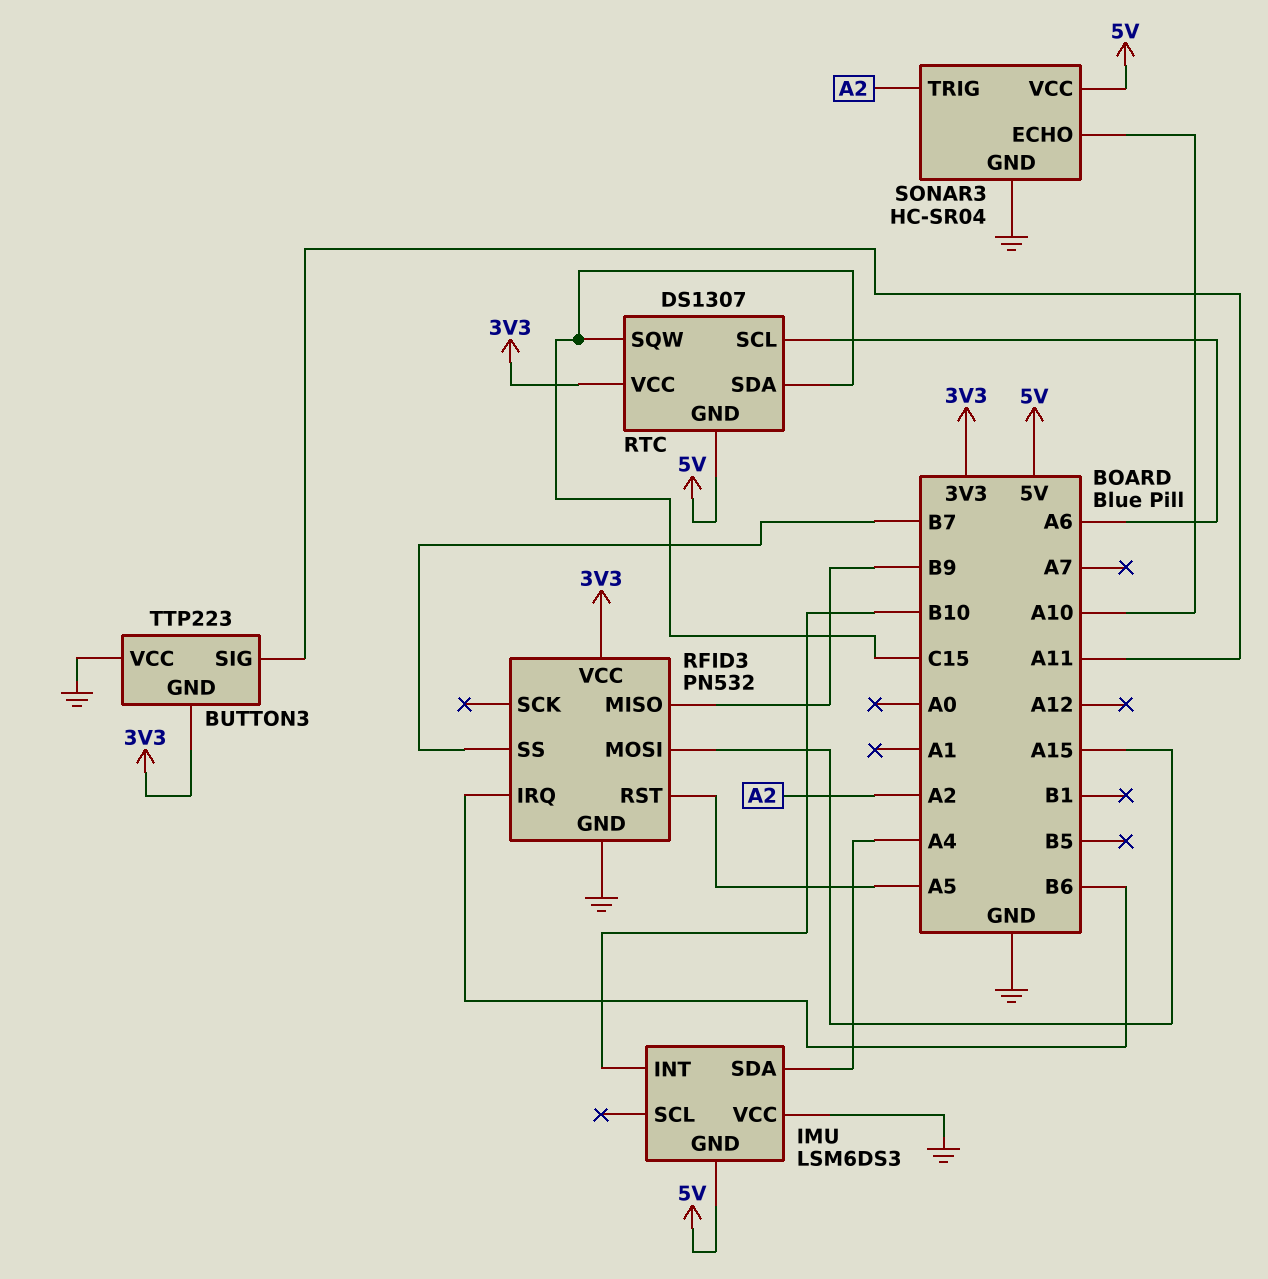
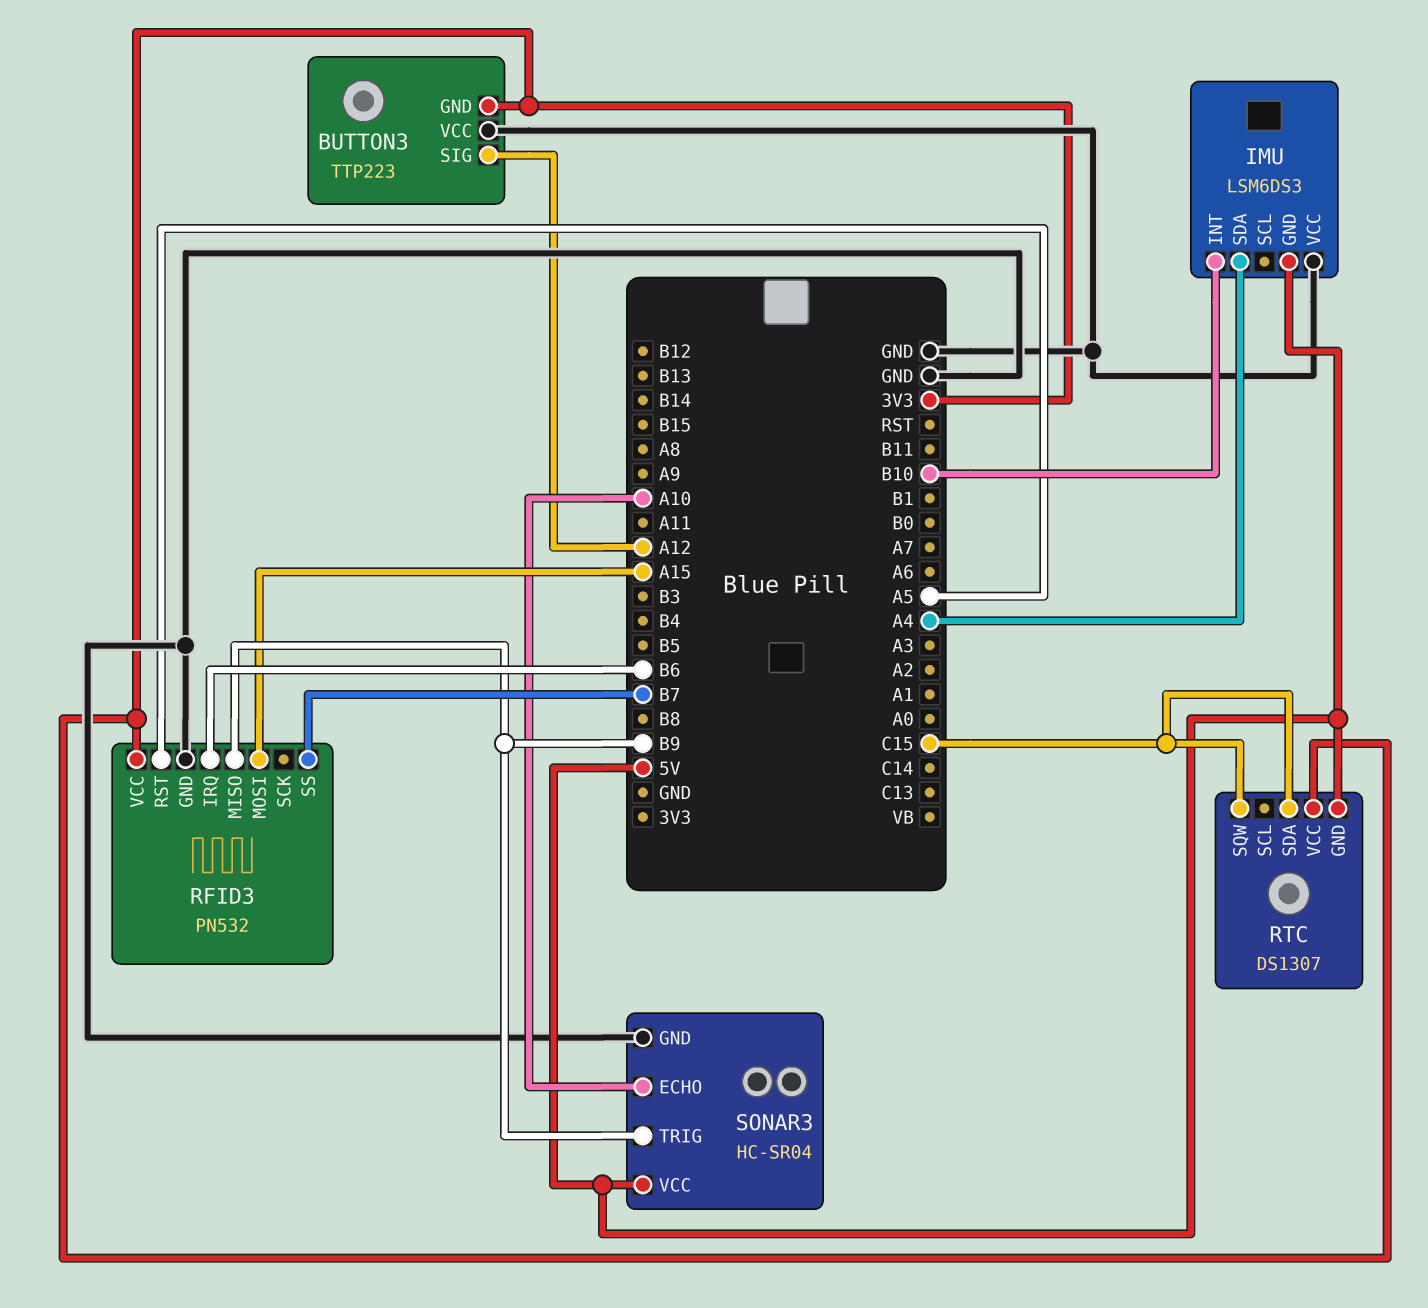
BUTTON3 pin SIG: A11 -> A12
RTC pin SCL: A6 -> none
SONAR3 pin TRIG: A2 -> B9

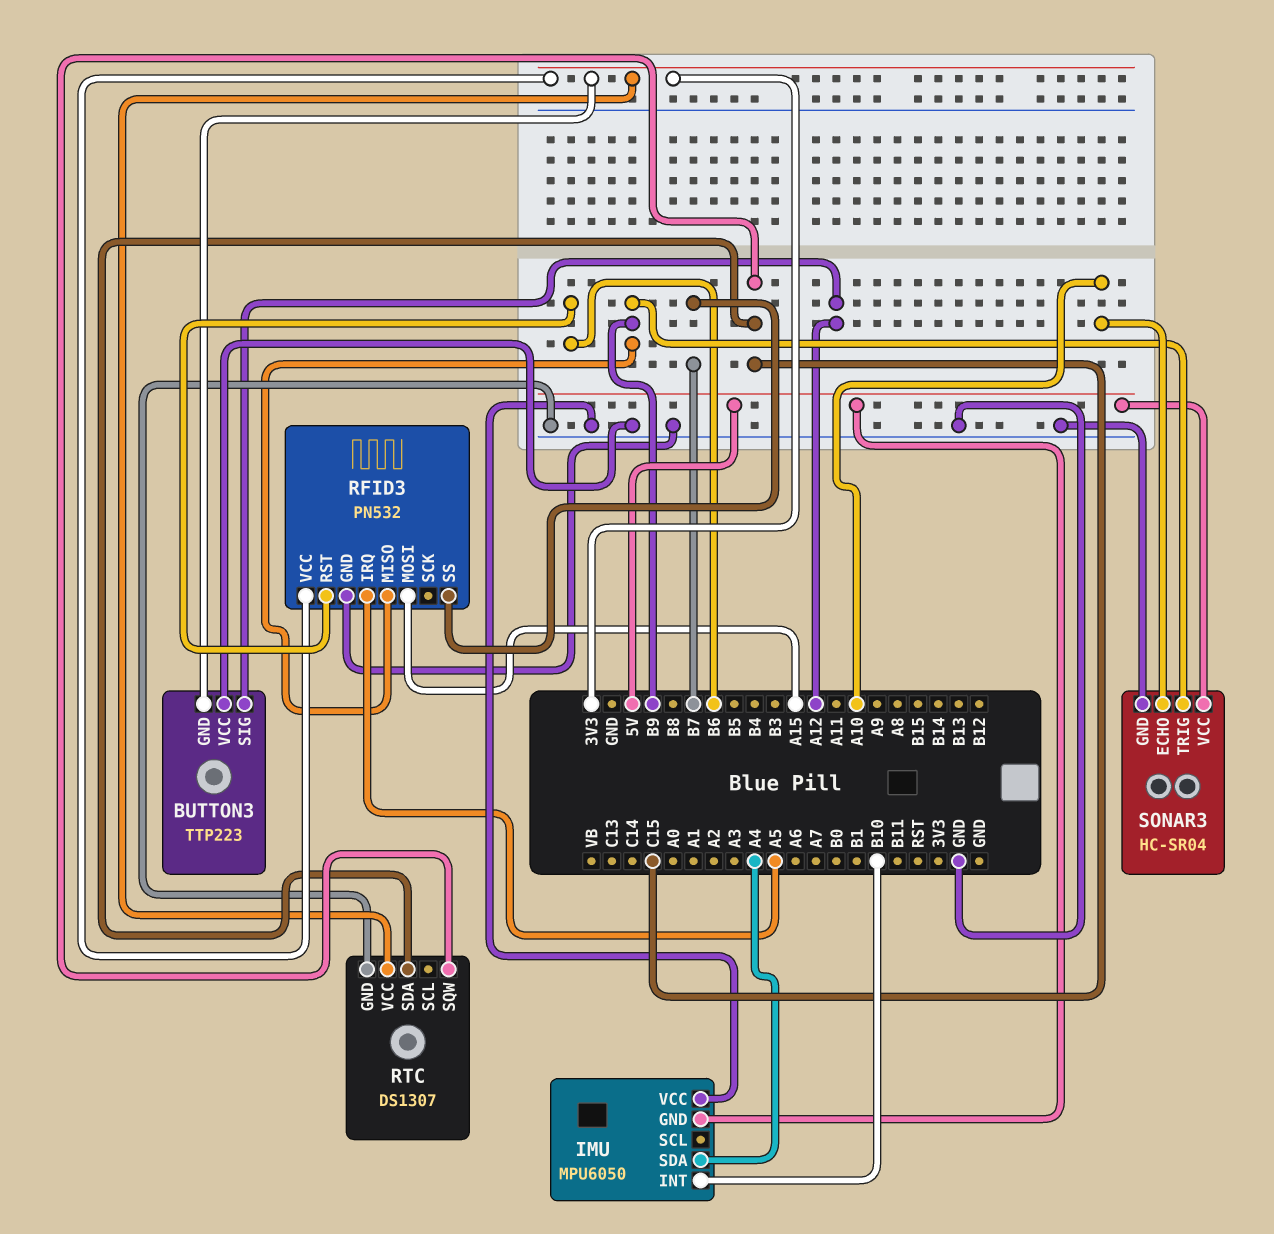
IMU: LSM6DS3 -> MPU6050
RFID3 pin IRQ: B6 -> A5
RFID3 pin RST: A5 -> B6
RTC pin GND: 5V -> GND

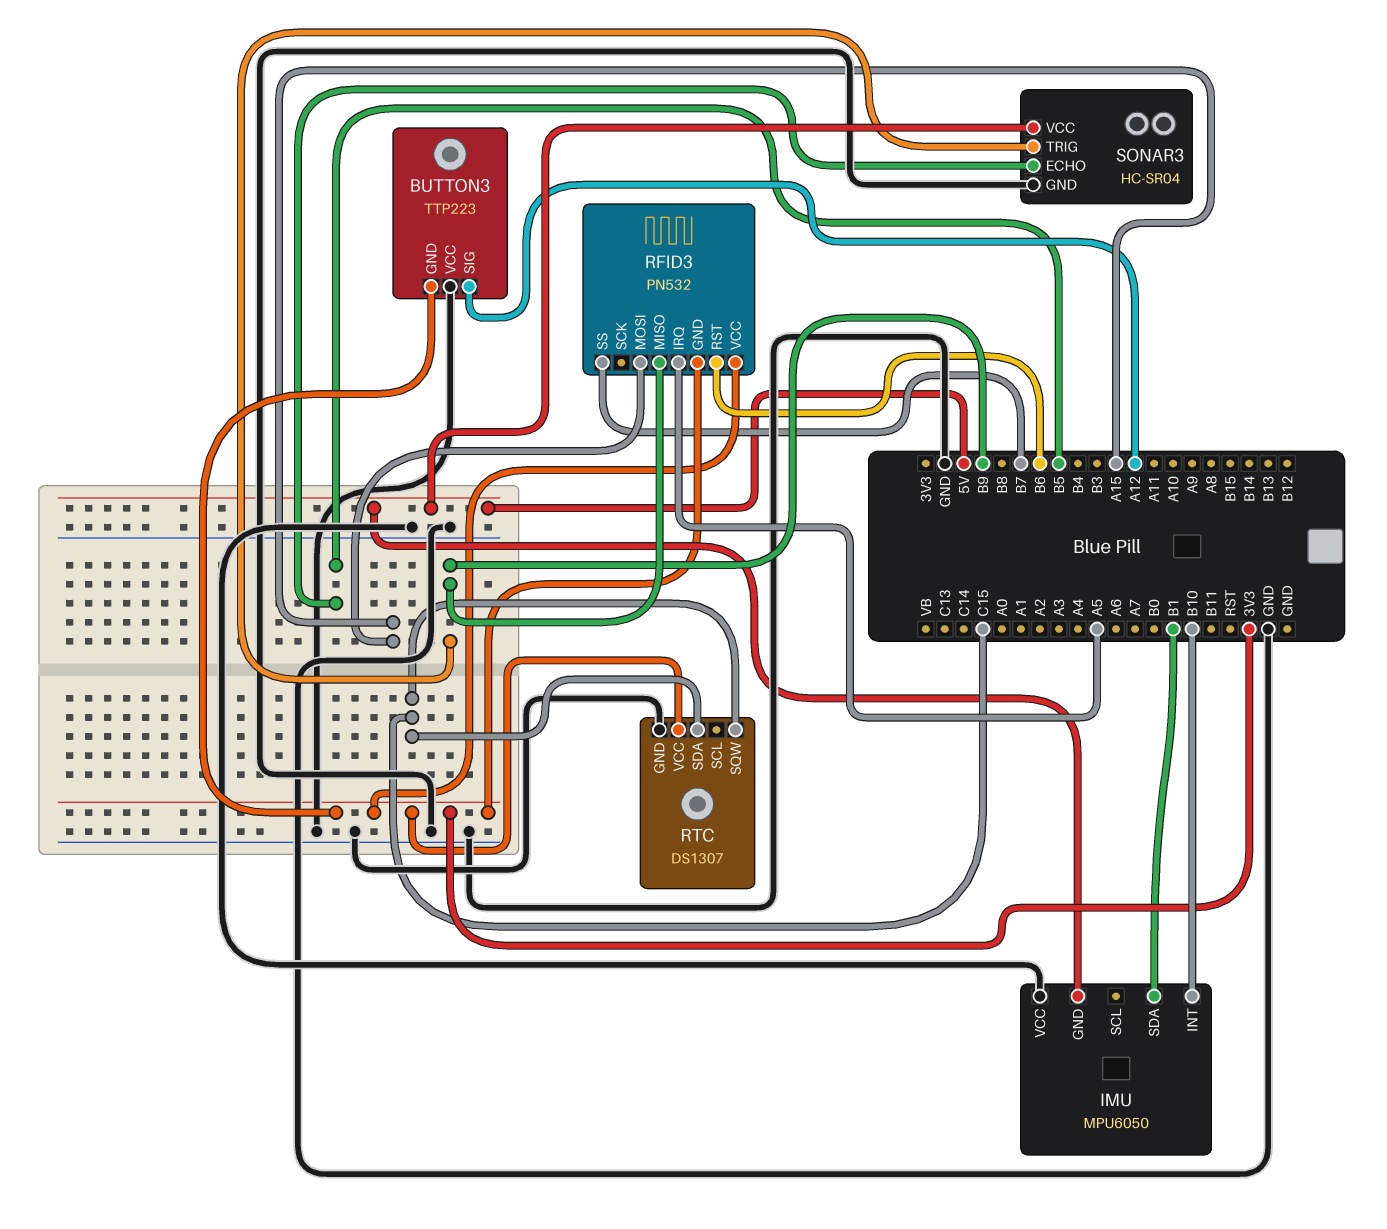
IMU pin SDA: A4 -> B1
RFID3 pin GND: GND -> 3V3
SONAR3 pin ECHO: A10 -> B5

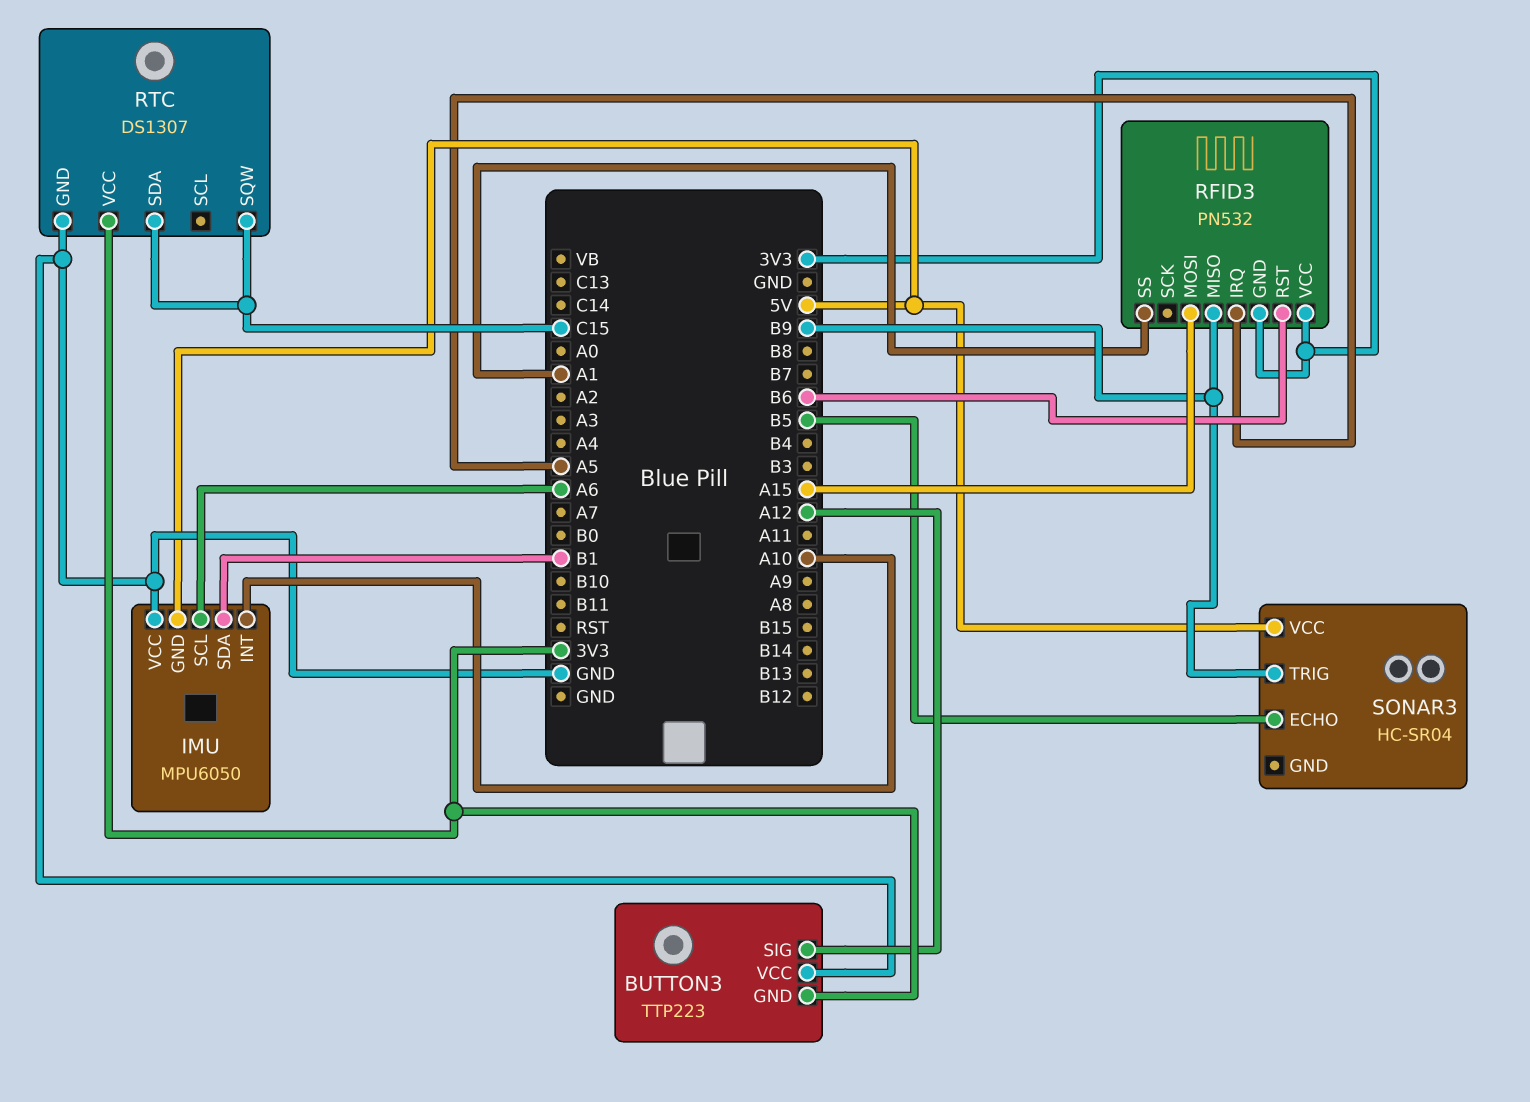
IMU pin INT: B10 -> A10
IMU pin SCL: none -> A6
RFID3 pin SS: B7 -> A1
SONAR3 pin GND: GND -> none

